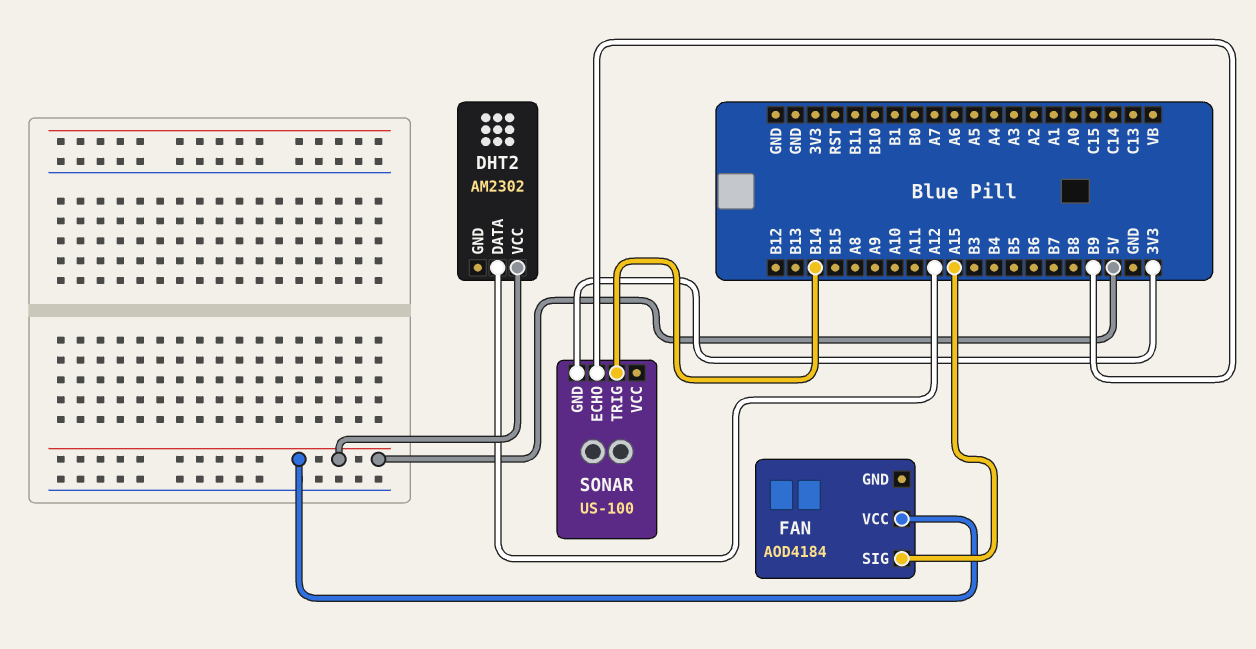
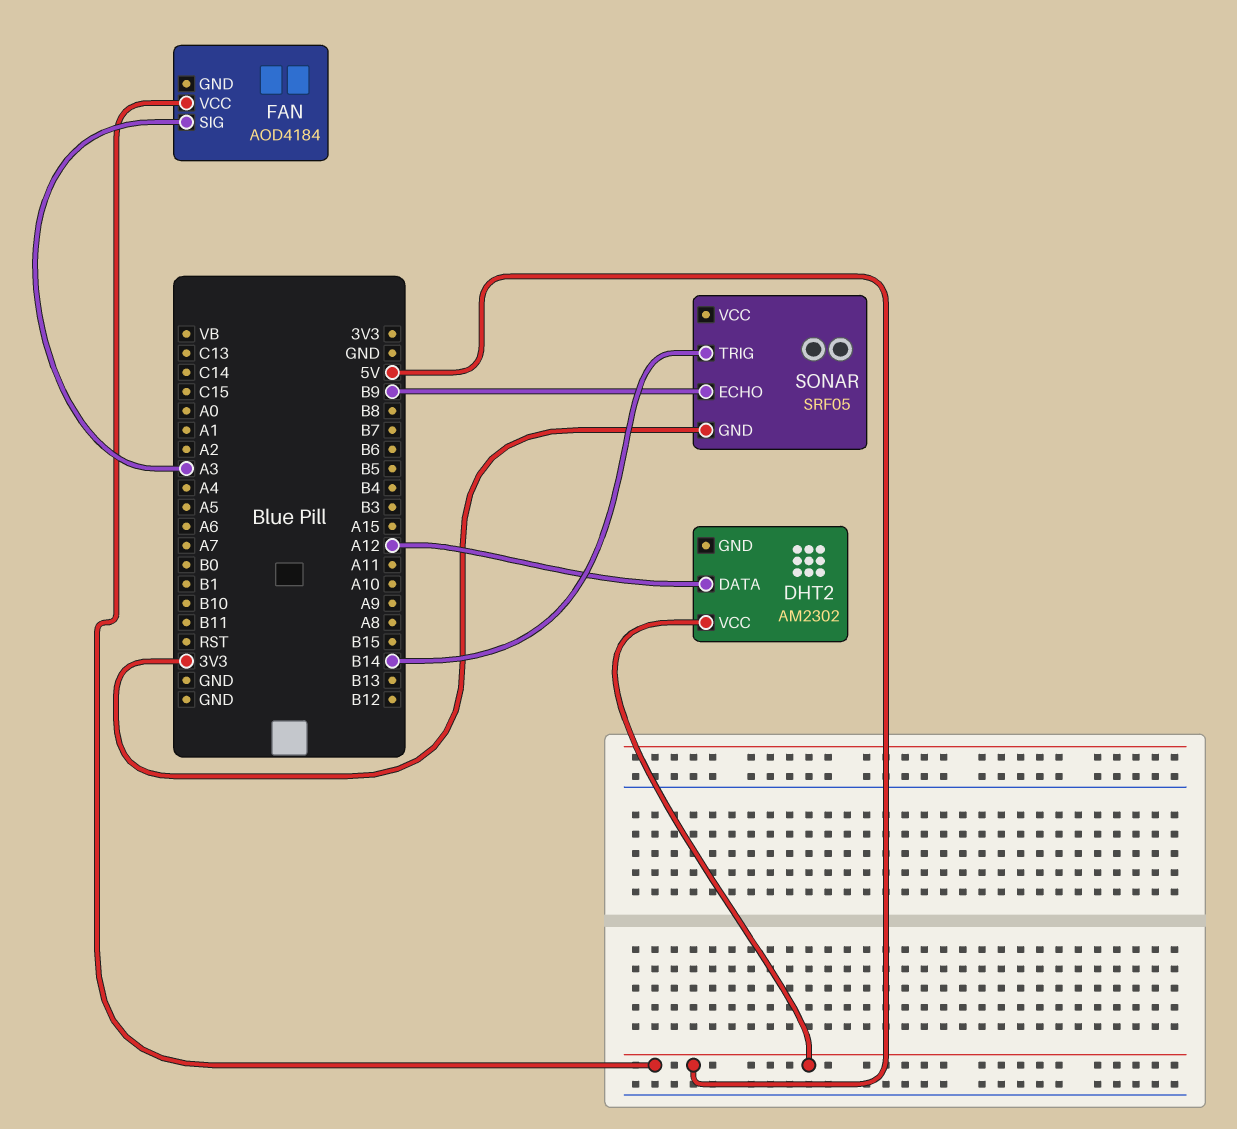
FAN pin SIG: A15 -> A3
SONAR: US-100 -> SRF05

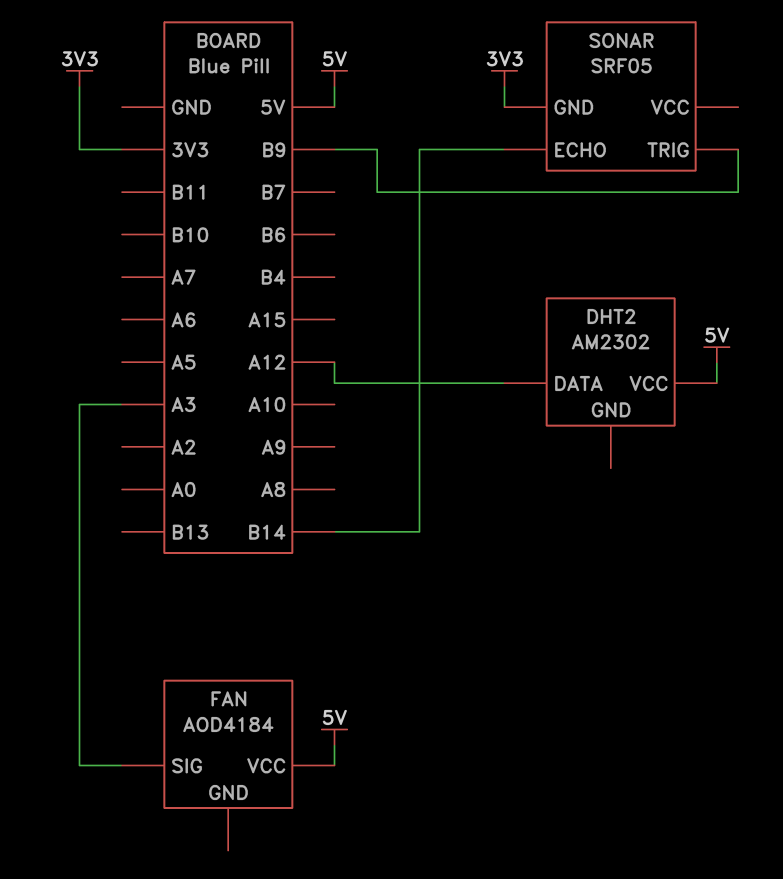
SONAR pin ECHO: B9 -> B14
SONAR pin TRIG: B14 -> B9

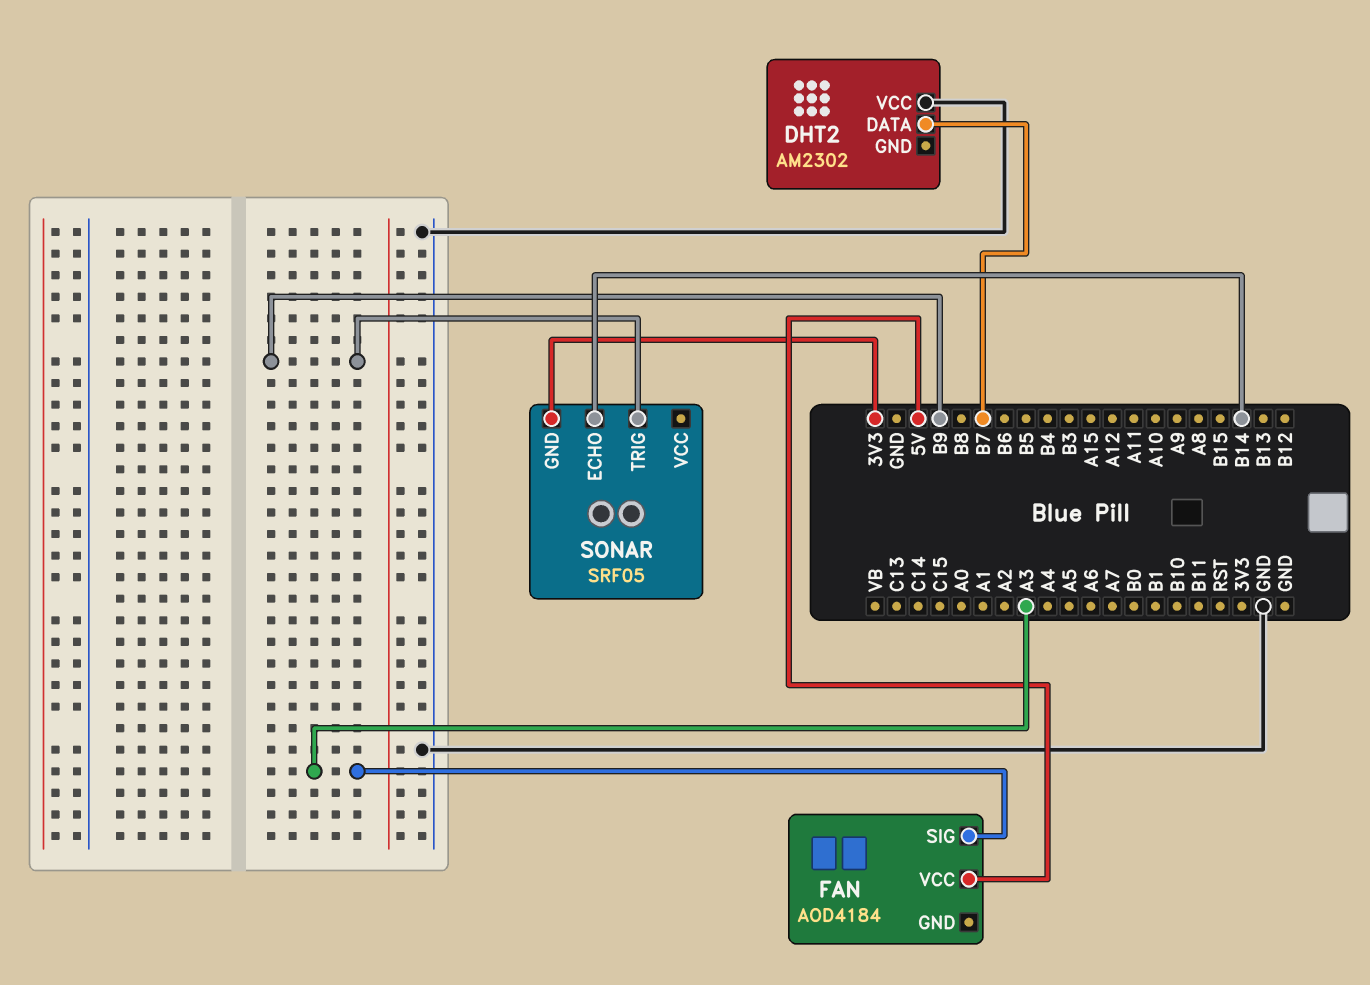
DHT2 pin DATA: A12 -> B7
DHT2 pin VCC: 5V -> GND

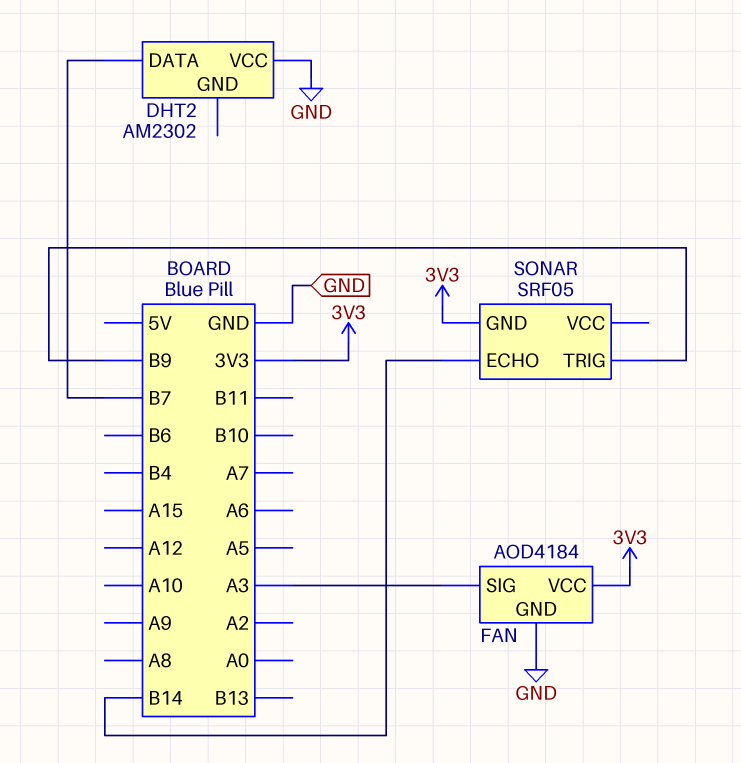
FAN pin GND: none -> GND
FAN pin VCC: 5V -> 3V3

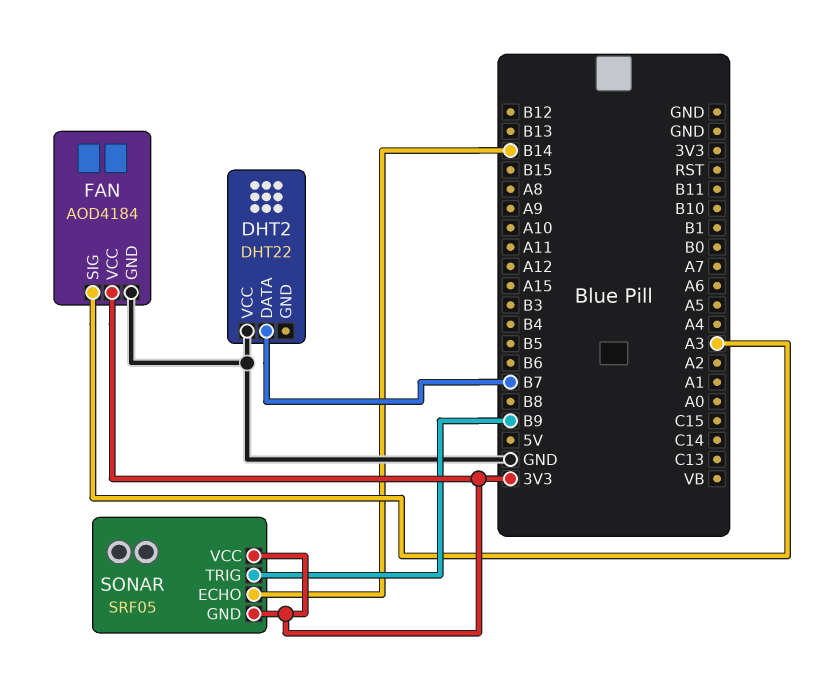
DHT2: AM2302 -> DHT22
SONAR pin VCC: none -> 3V3

